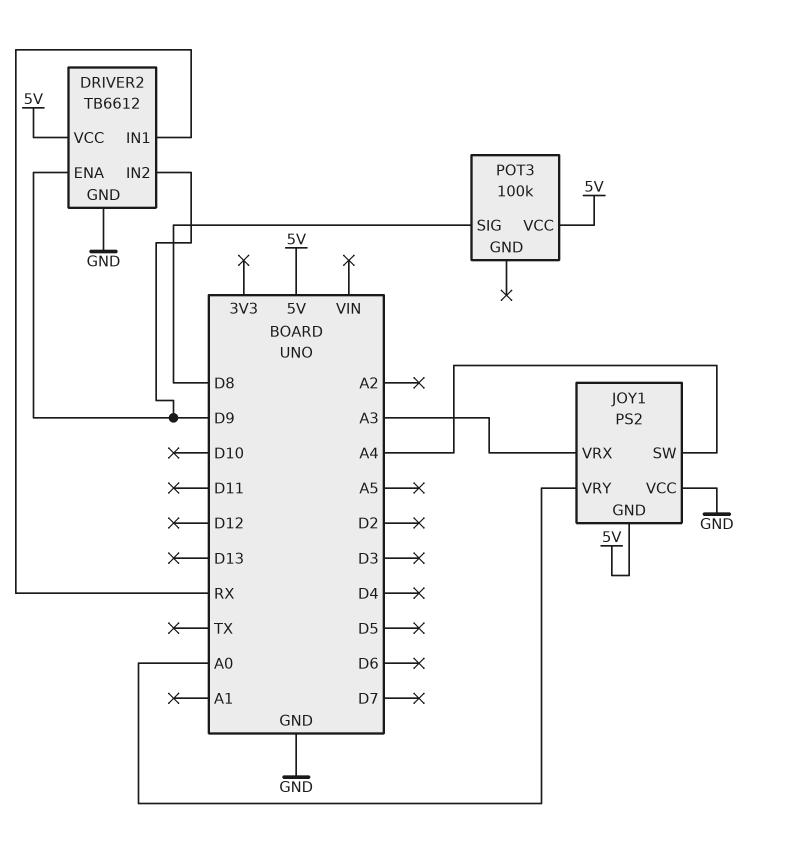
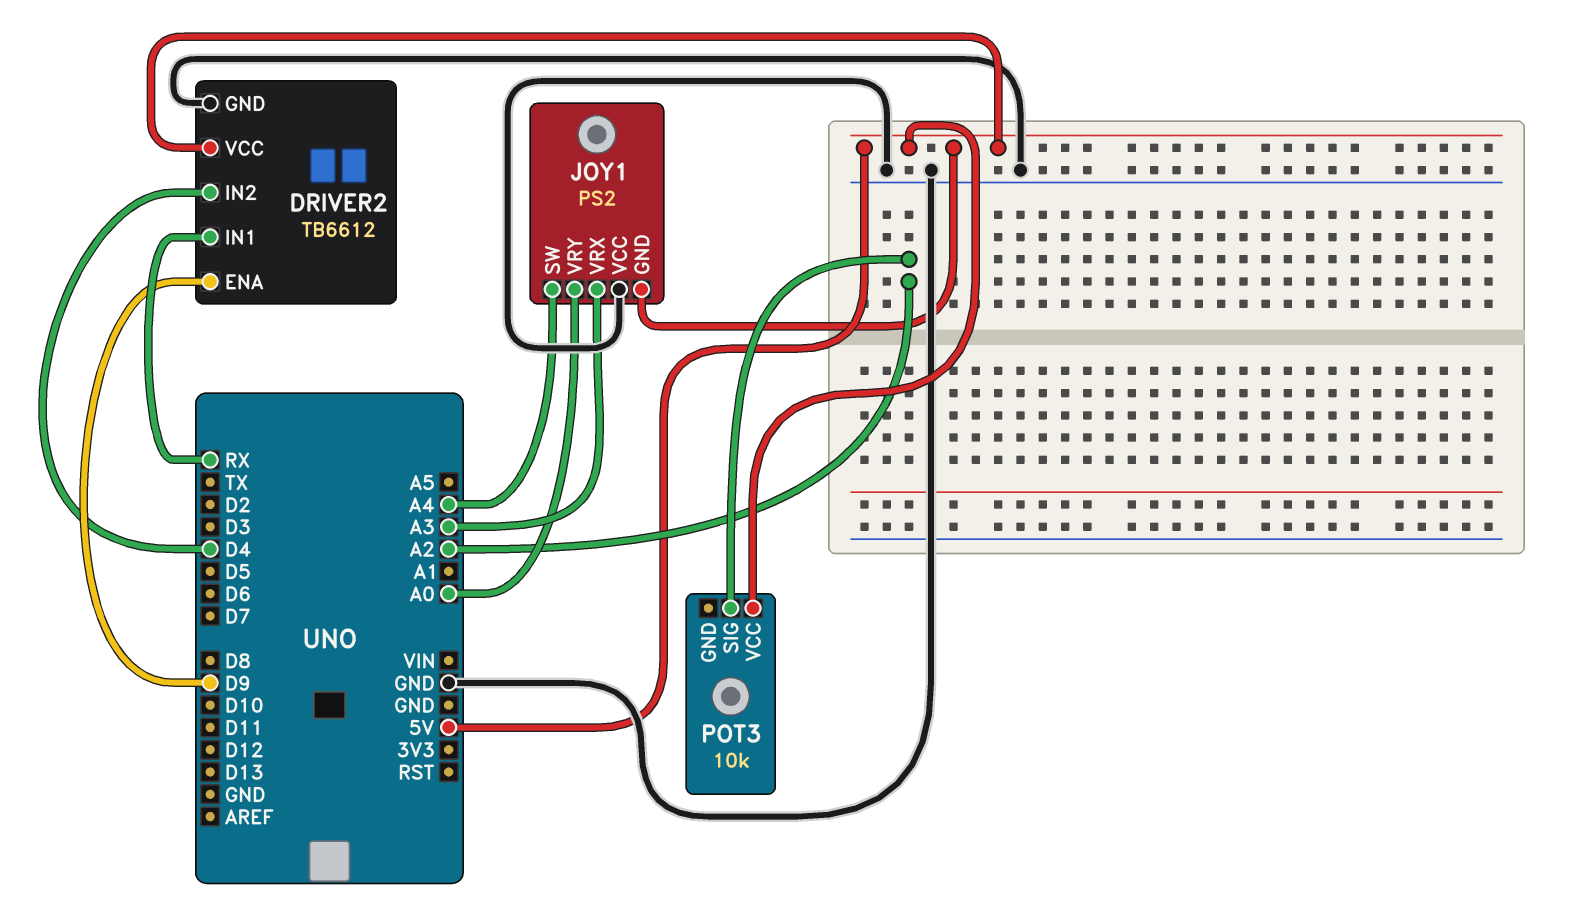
DRIVER2 pin IN2: D9 -> D4
POT3: 100k -> 10k
POT3 pin SIG: D8 -> A2

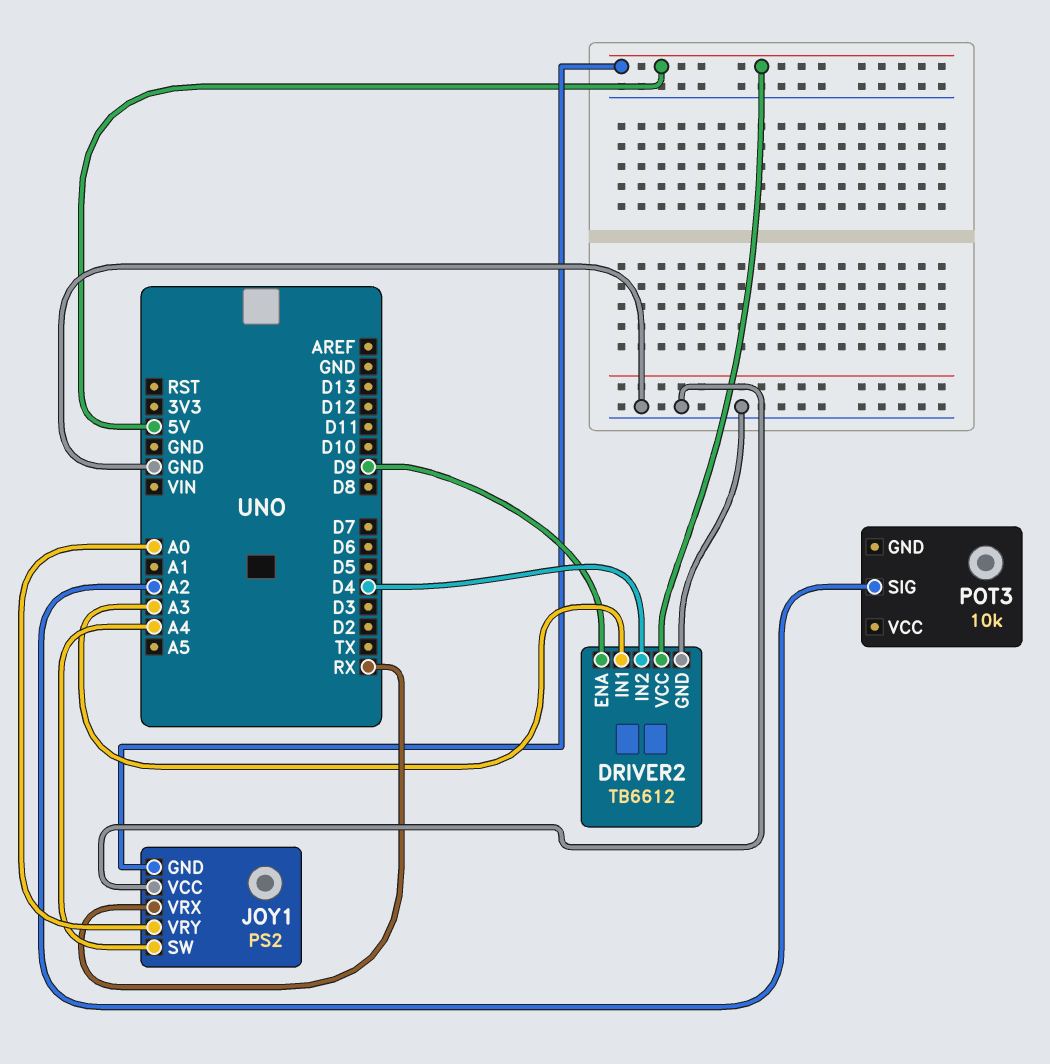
DRIVER2 pin IN1: RX -> A3
JOY1 pin VRX: A3 -> RX
POT3 pin VCC: 5V -> none

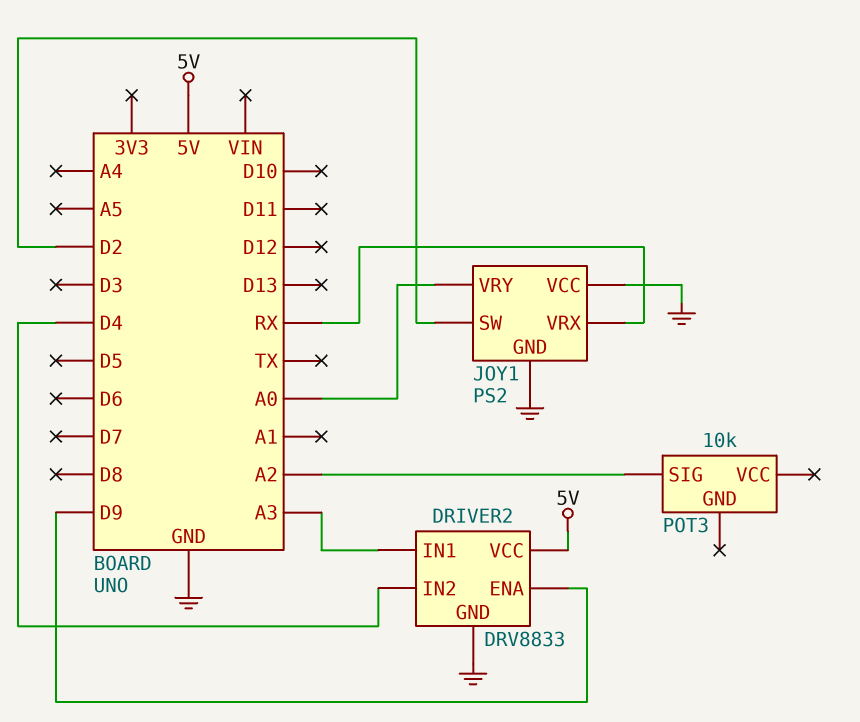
DRIVER2: TB6612 -> DRV8833
JOY1 pin GND: 5V -> GND
JOY1 pin SW: A4 -> D2

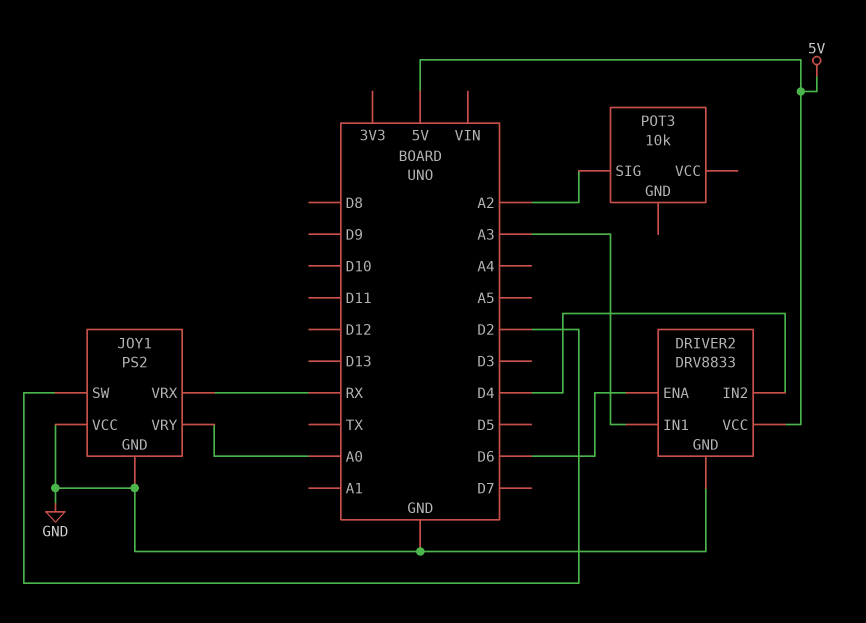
DRIVER2 pin ENA: D9 -> D6

